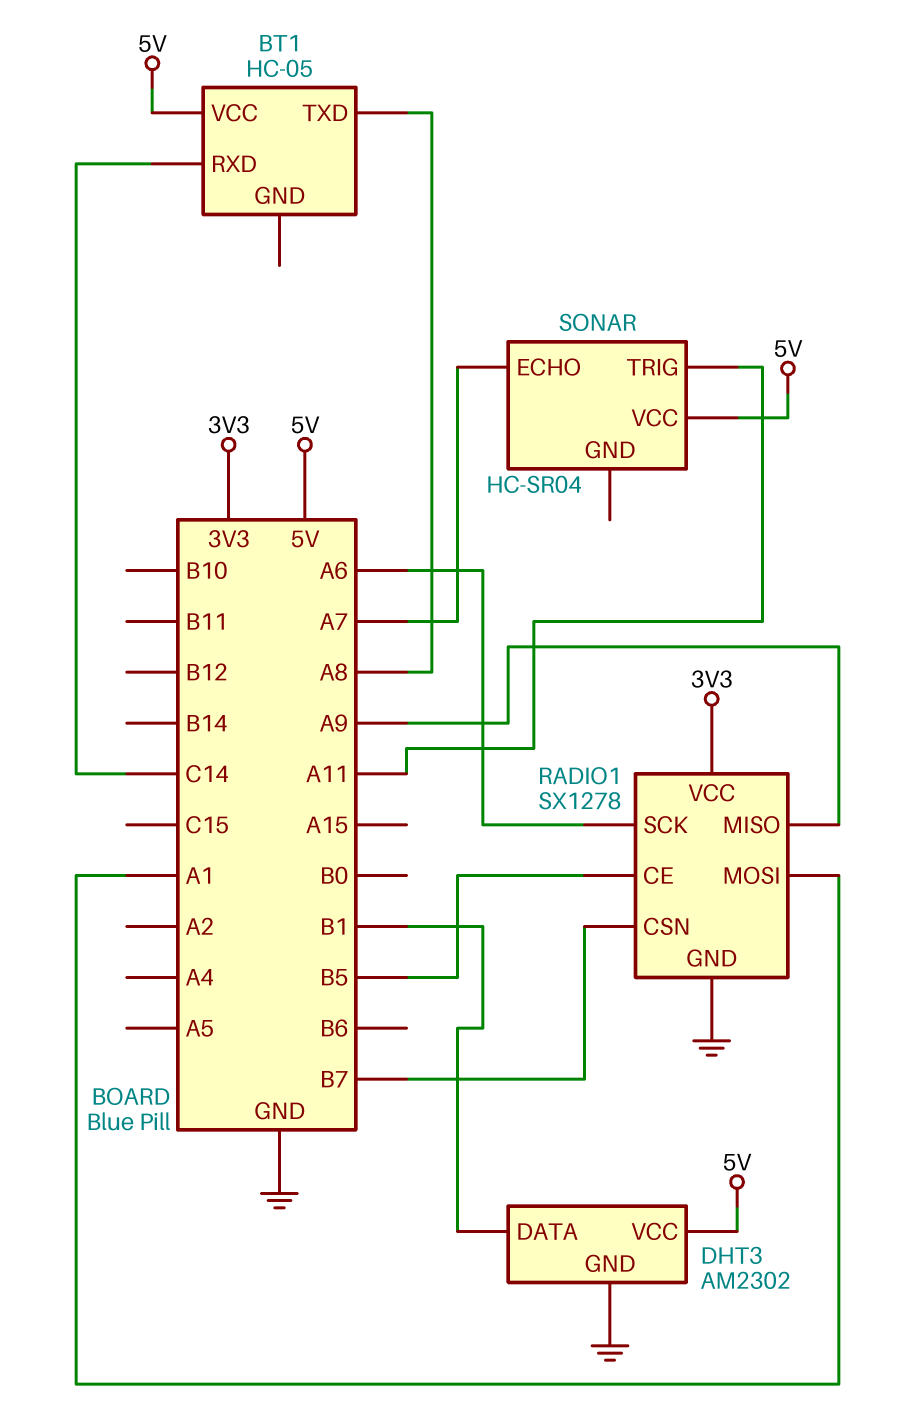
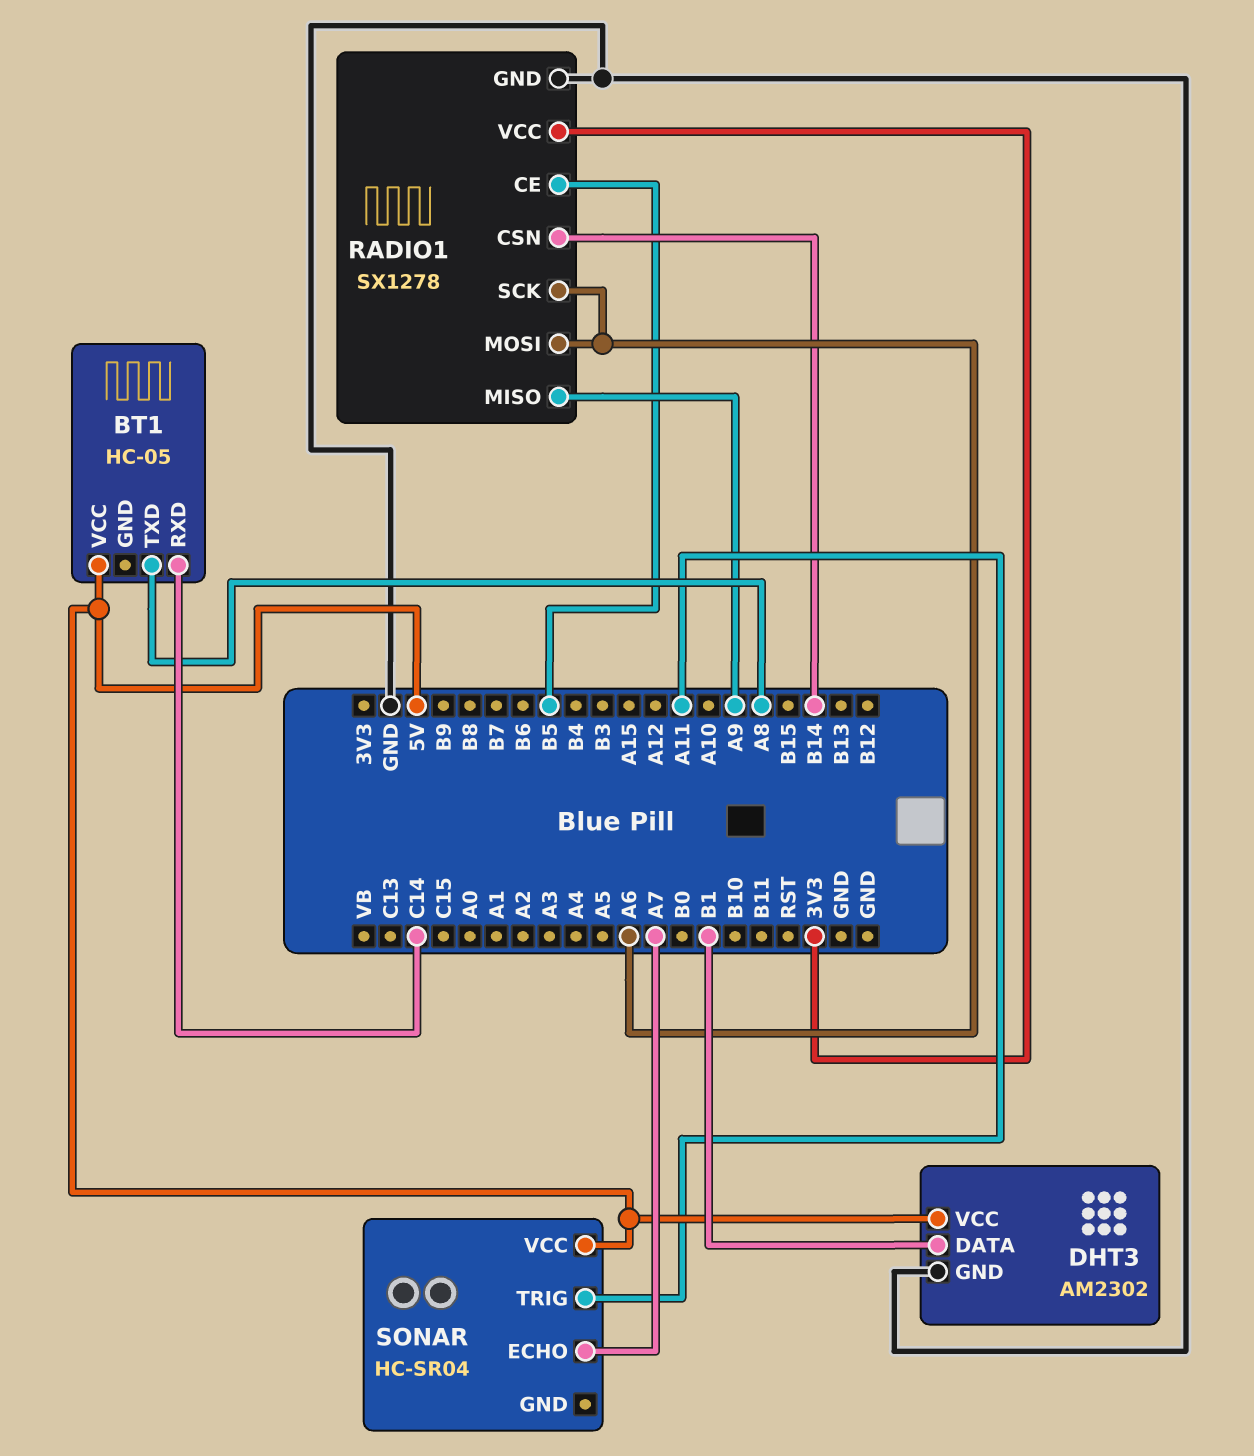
RADIO1 pin CSN: B7 -> B14
RADIO1 pin MOSI: A1 -> A6

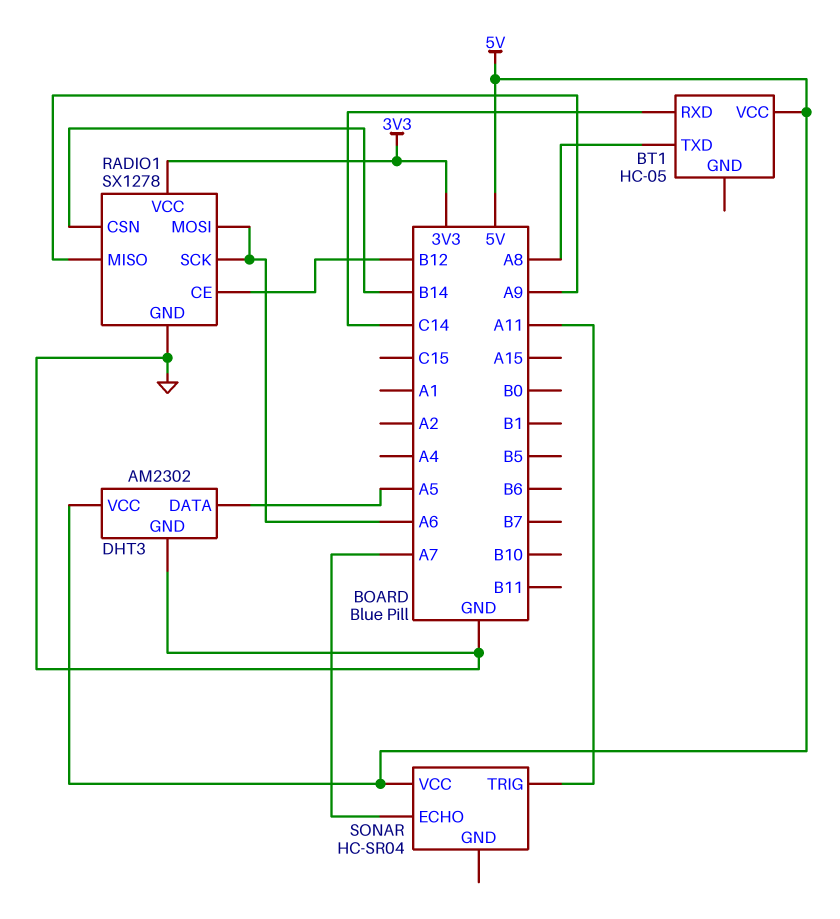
DHT3 pin DATA: B1 -> A5
RADIO1 pin CE: B5 -> B12

